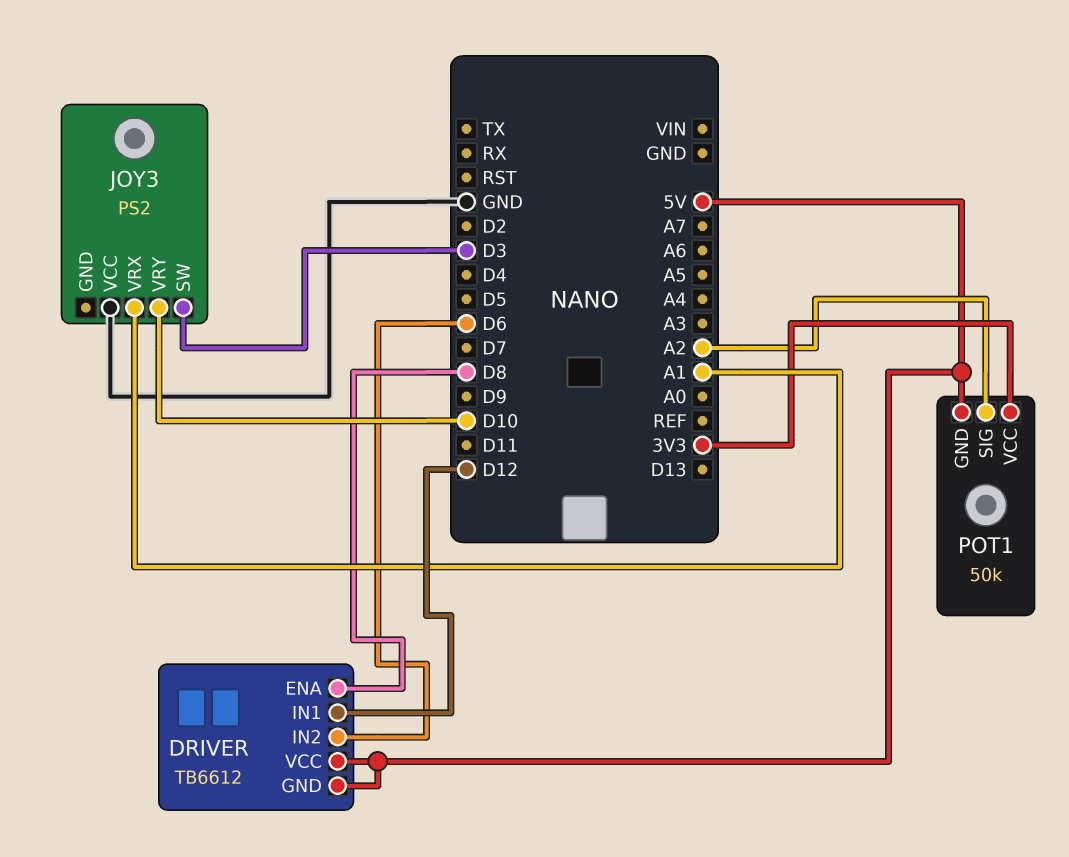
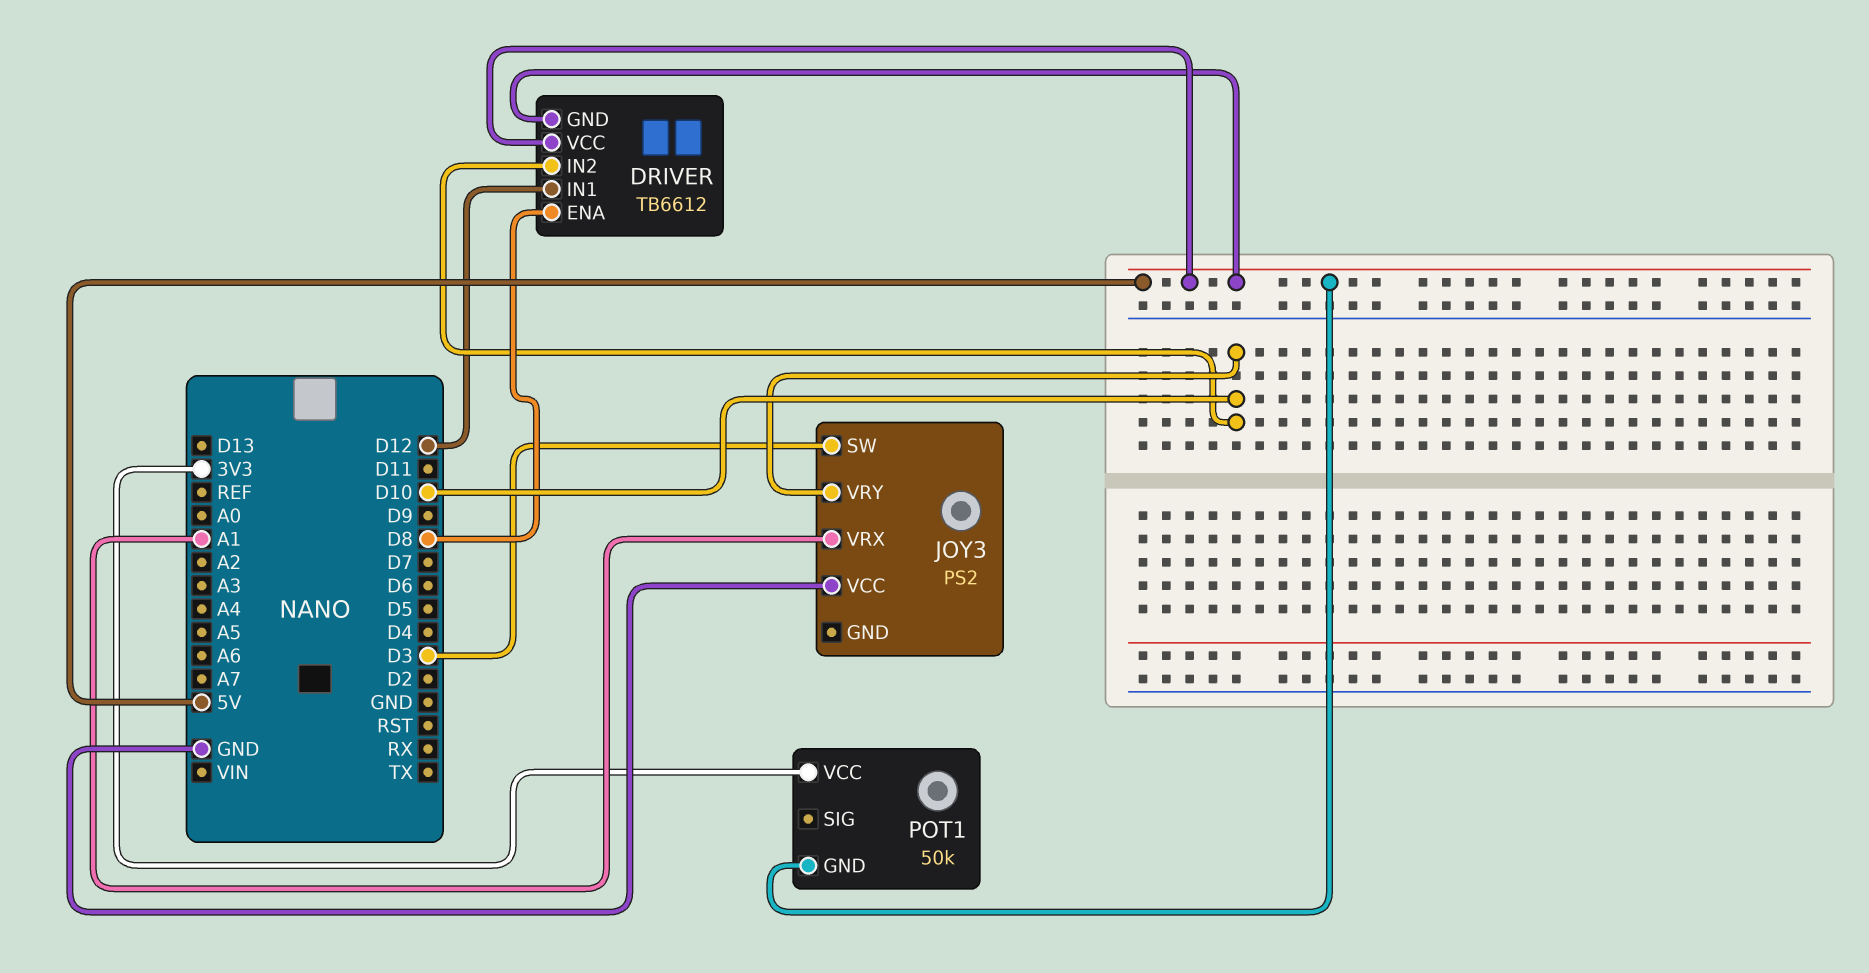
DRIVER pin IN2: D6 -> D10
POT1 pin SIG: A2 -> none

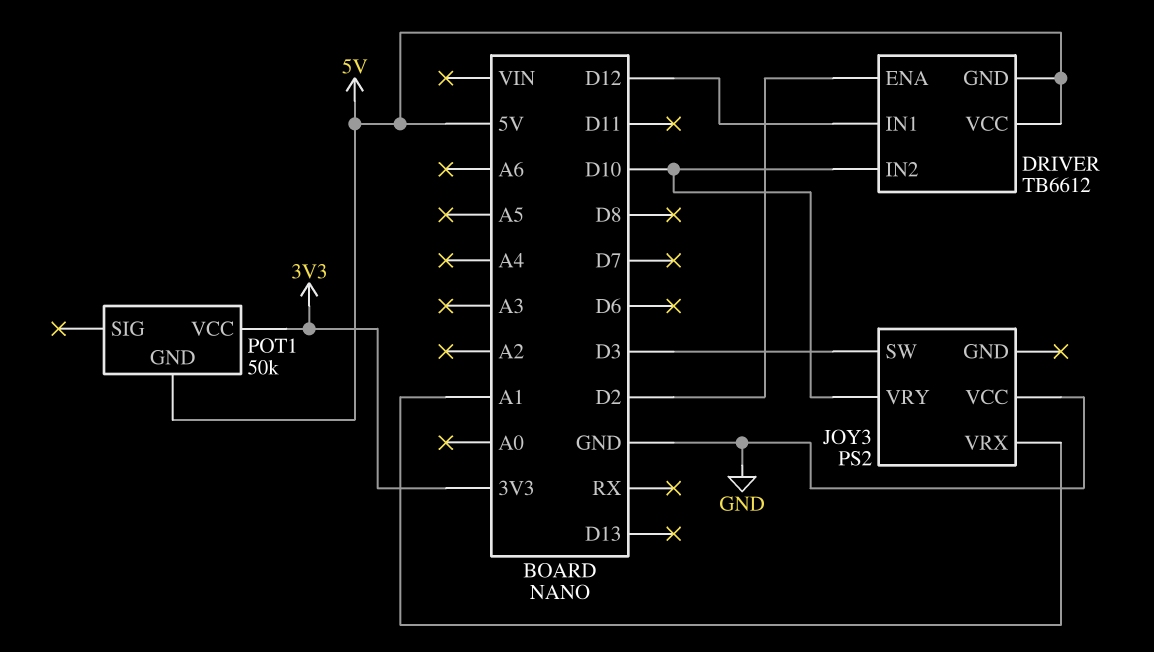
DRIVER pin ENA: D8 -> D2

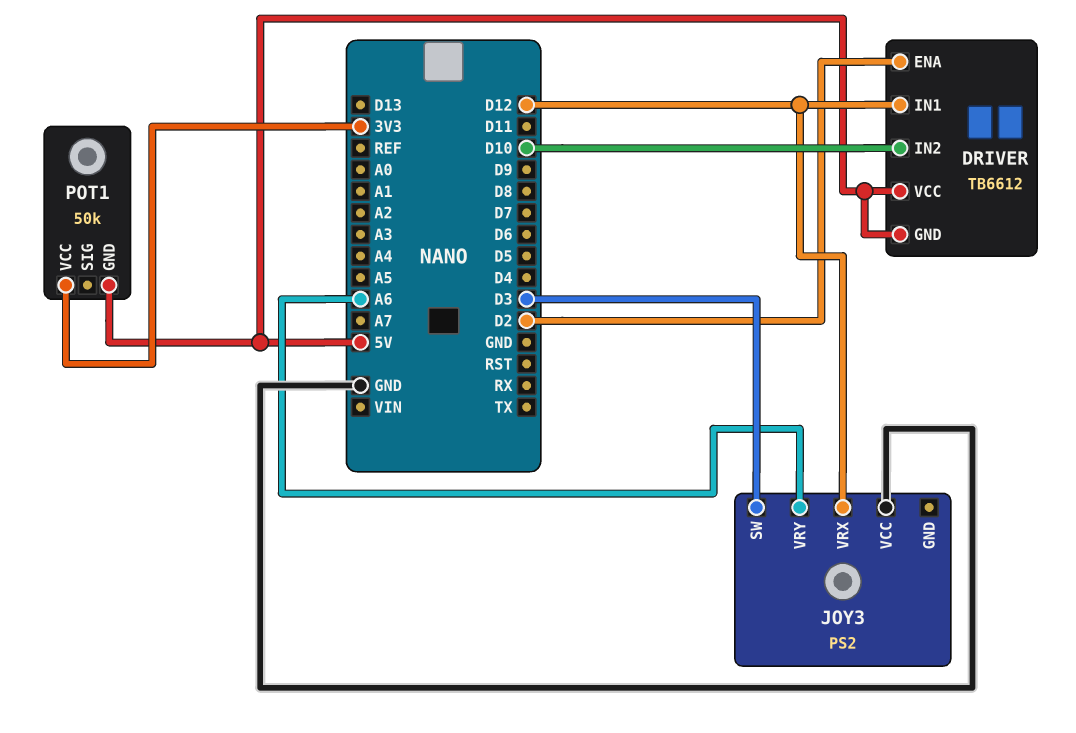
JOY3 pin VRX: A1 -> D12
JOY3 pin VRY: D10 -> A6

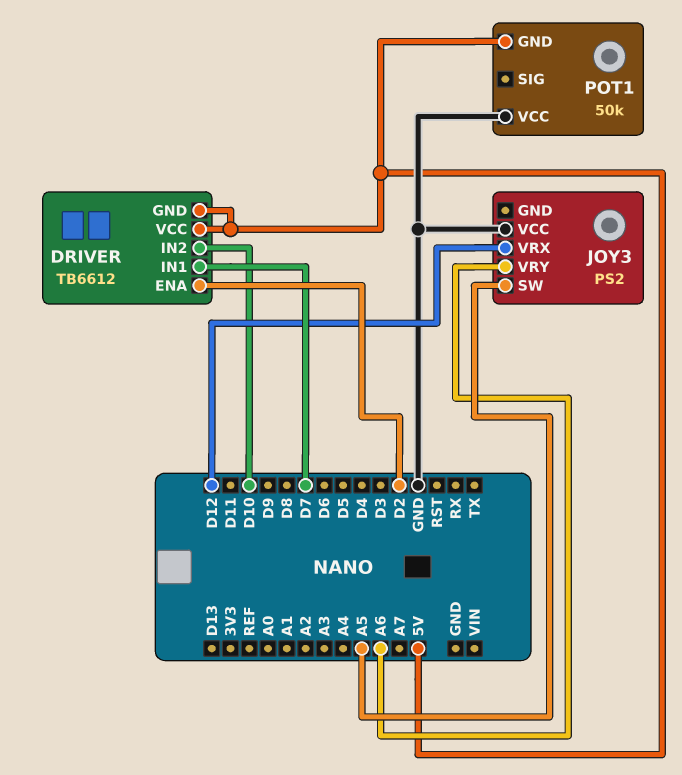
DRIVER pin IN1: D12 -> D7
JOY3 pin SW: D3 -> A5
POT1 pin VCC: 3V3 -> GND

